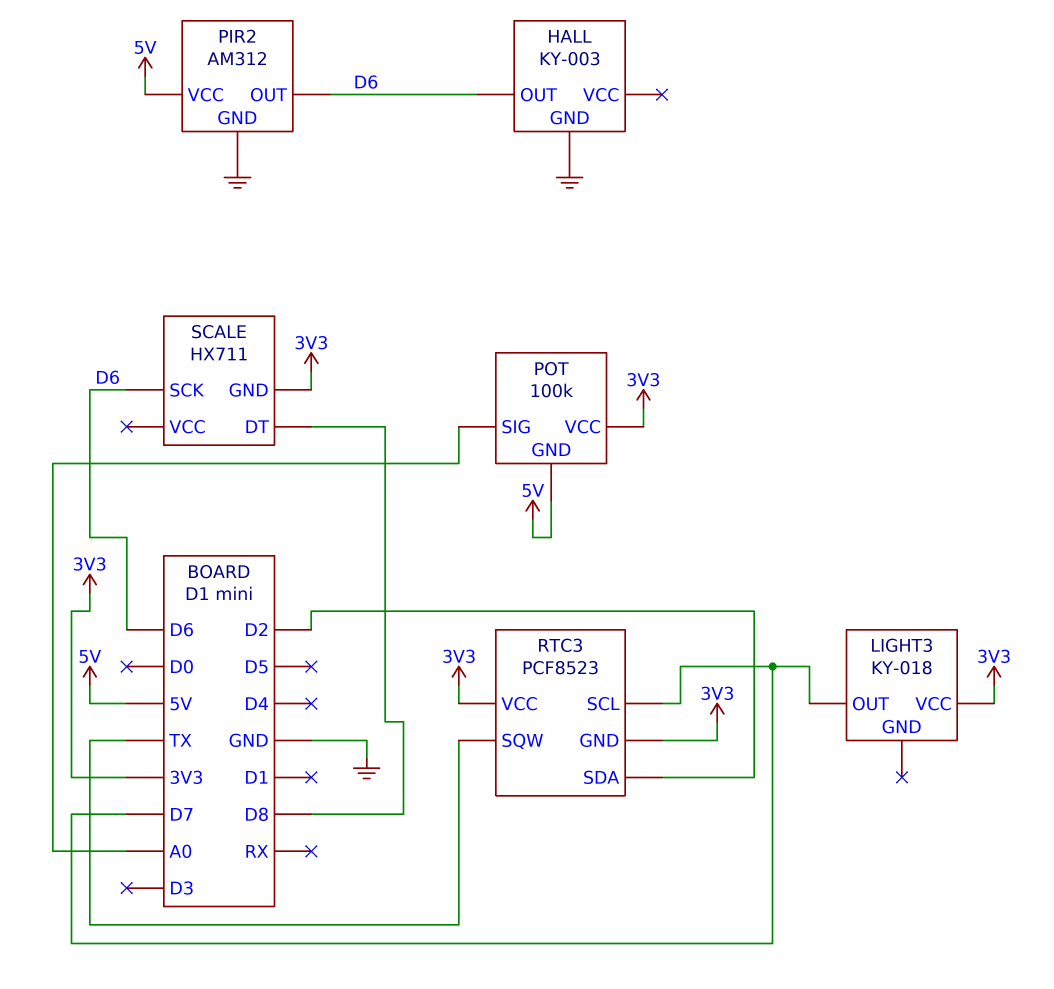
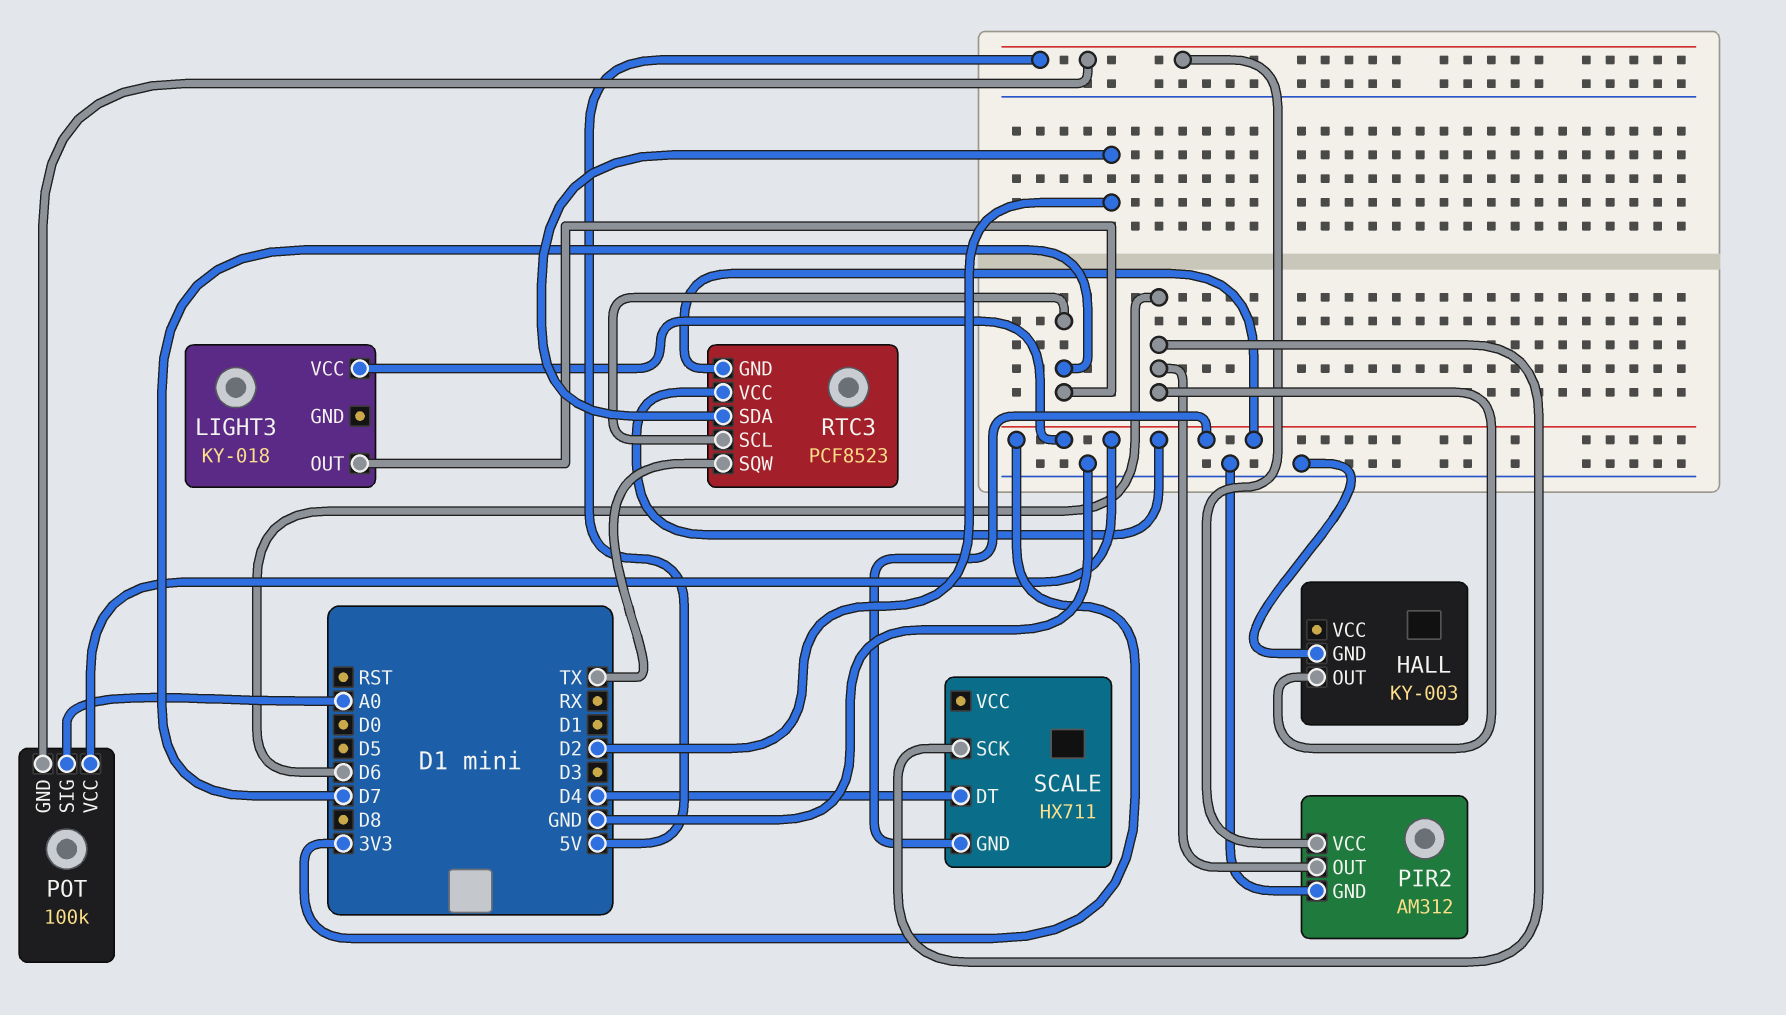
SCALE pin DT: D8 -> D4

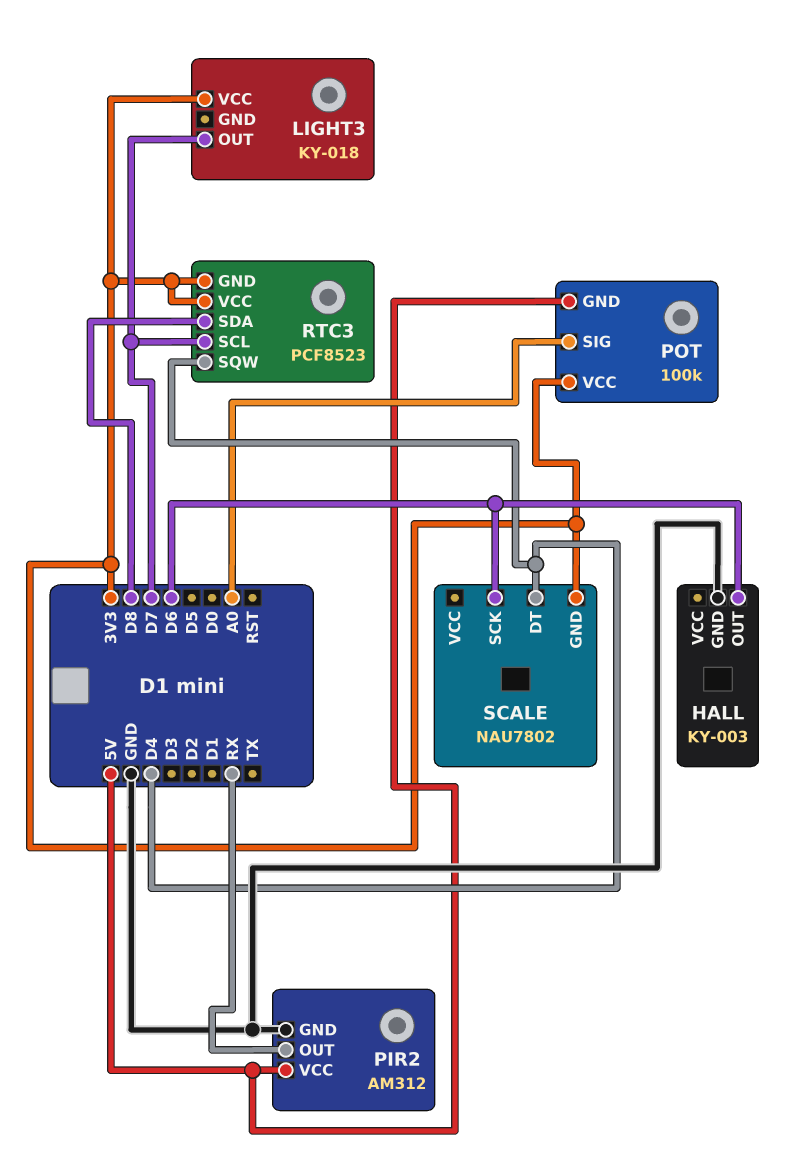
PIR2 pin OUT: D6 -> RX
RTC3 pin SDA: D2 -> D8
RTC3 pin SQW: TX -> D4
SCALE: HX711 -> NAU7802

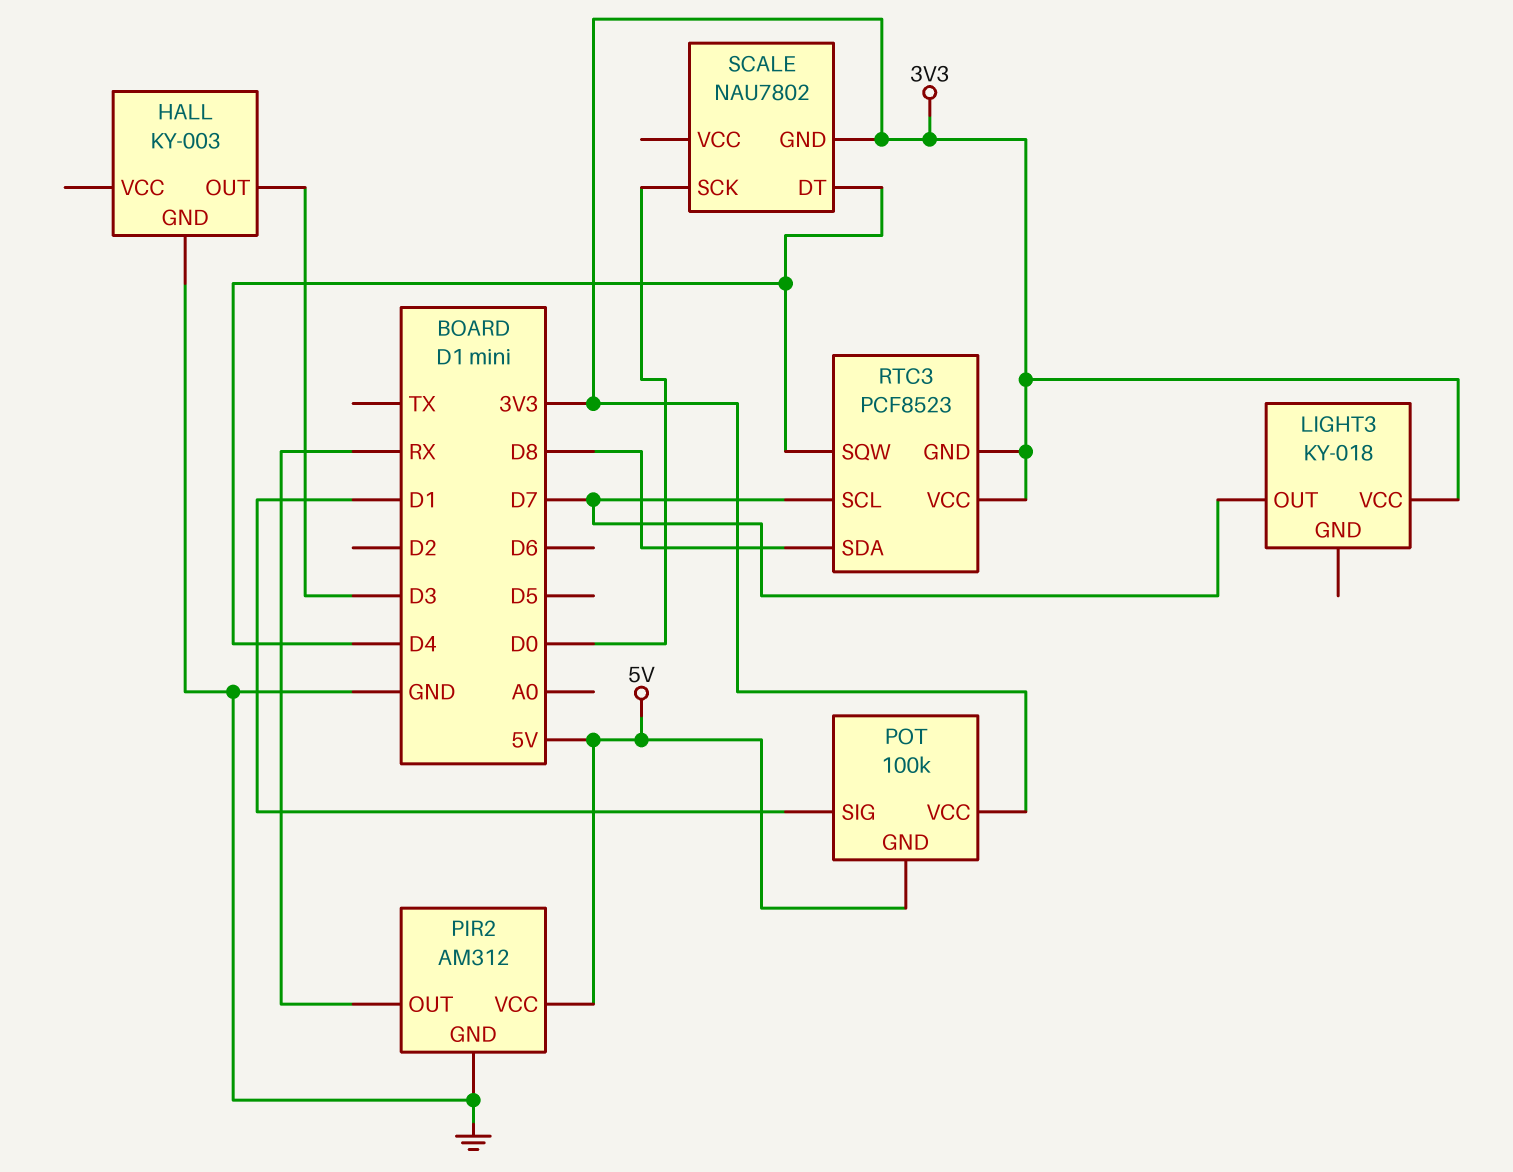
HALL pin OUT: D6 -> D3
POT pin SIG: A0 -> D1
SCALE pin SCK: D6 -> D0

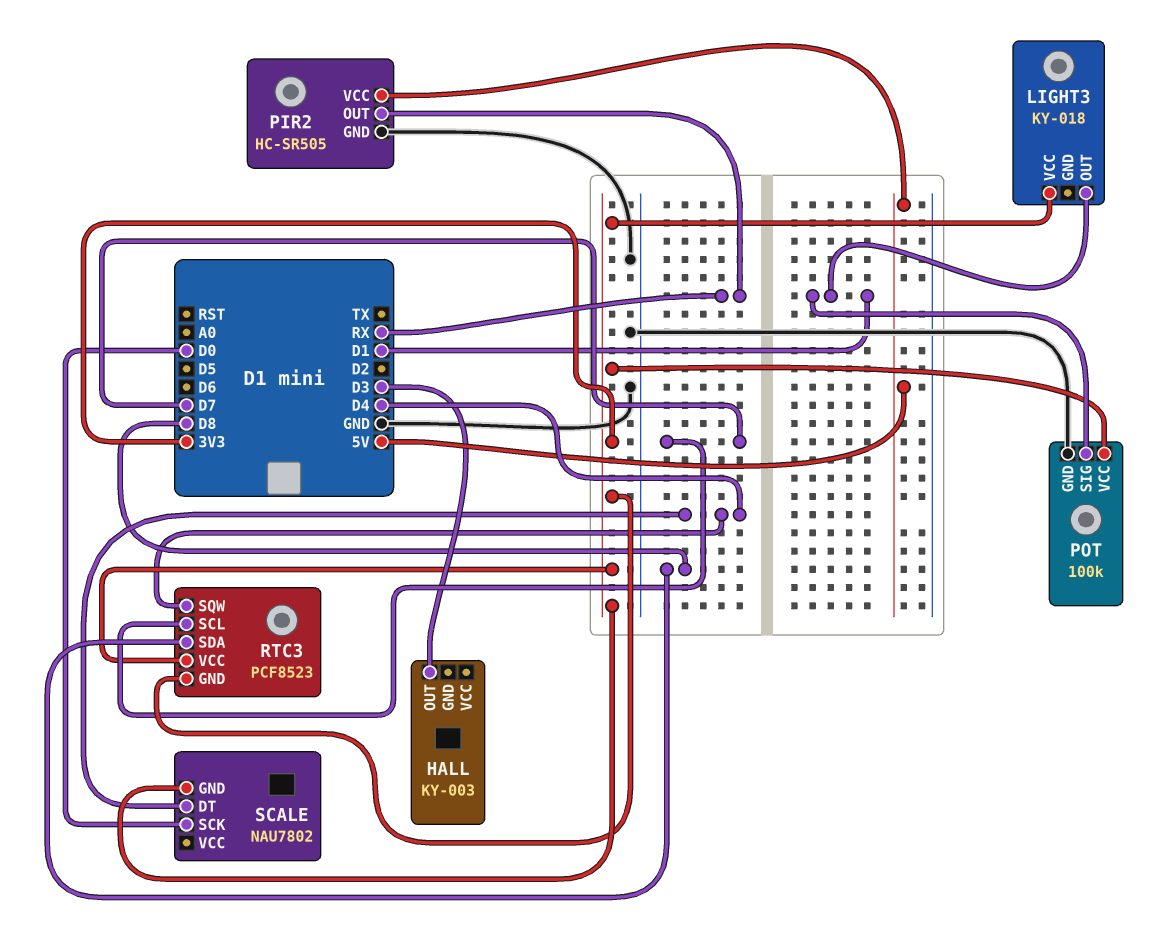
HALL pin GND: GND -> none
LIGHT3 pin OUT: D7 -> D1
PIR2: AM312 -> HC-SR505
POT pin GND: 5V -> GND

